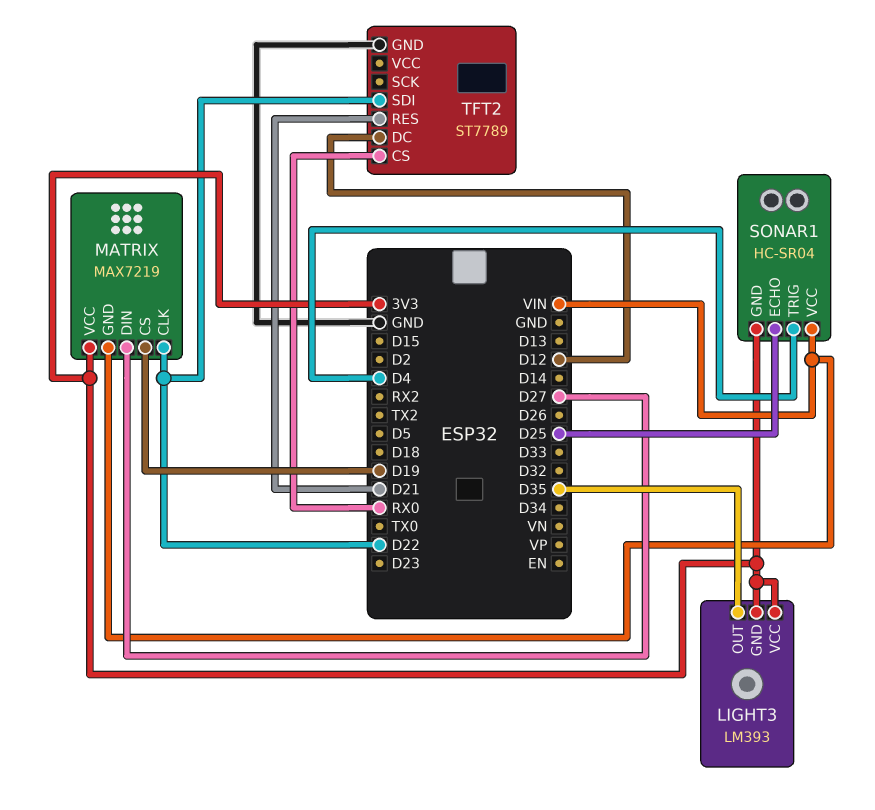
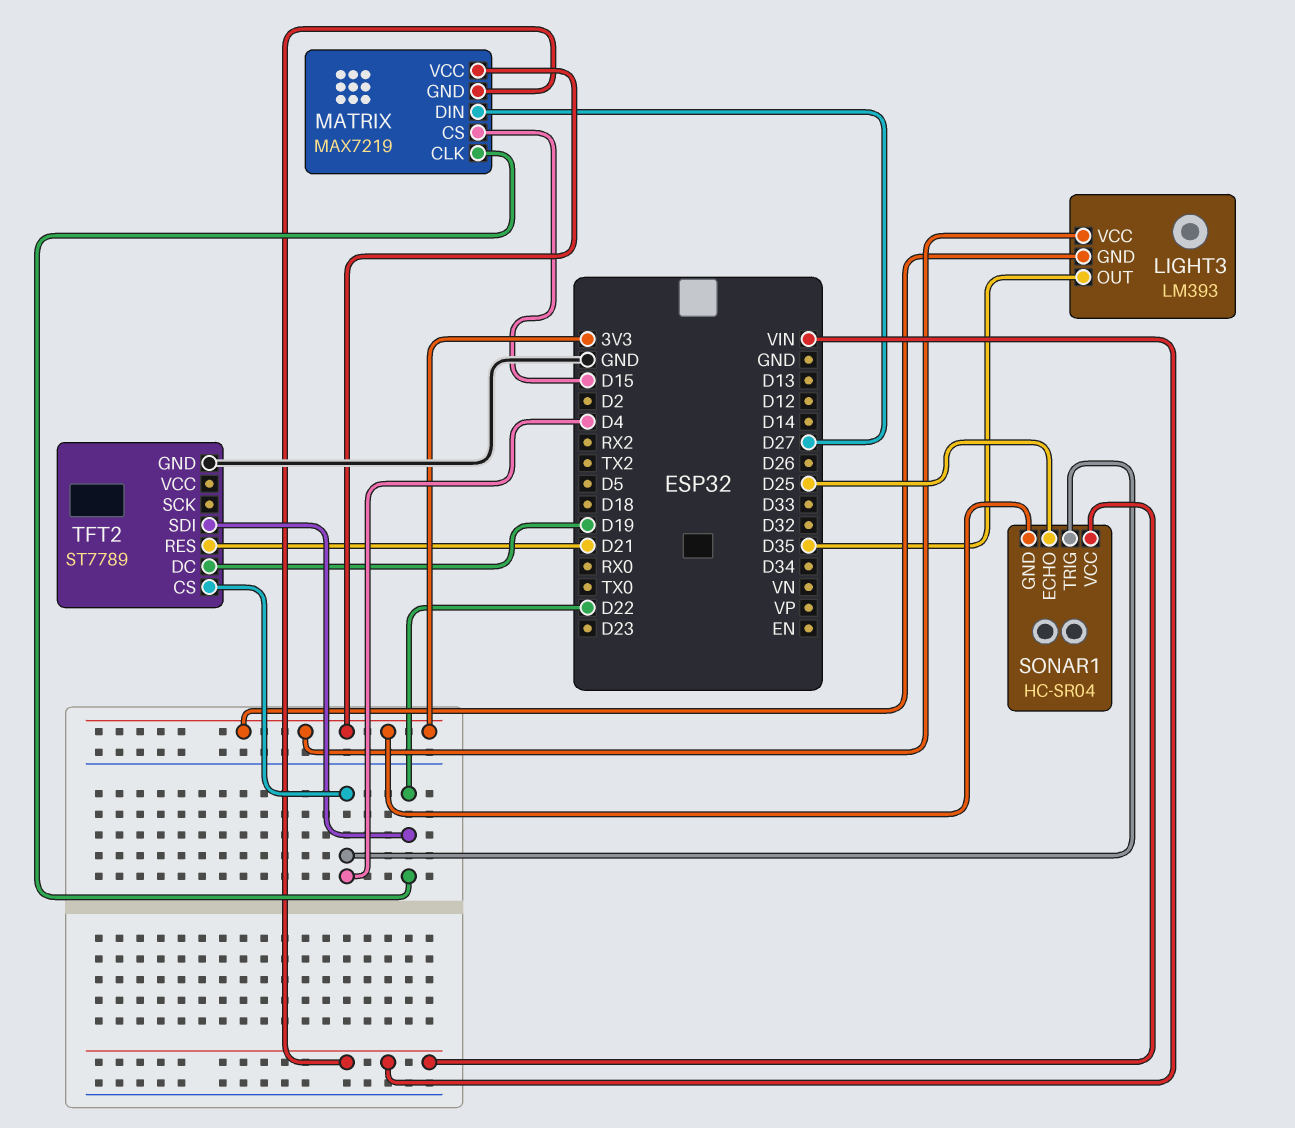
MATRIX pin CS: D19 -> D15
TFT2 pin CS: RX0 -> D4
TFT2 pin DC: D12 -> D19

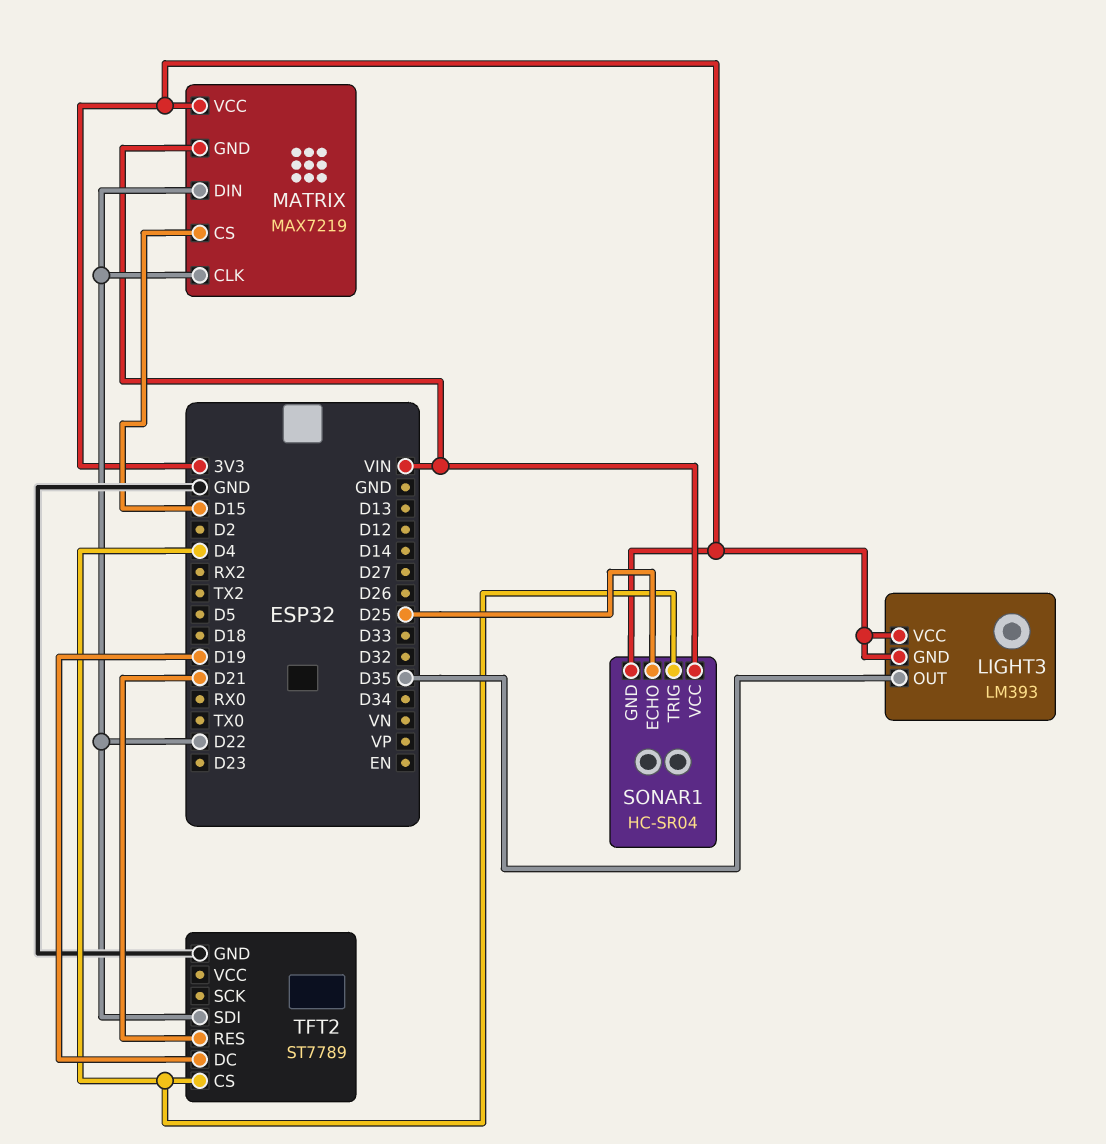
MATRIX pin DIN: D27 -> D22

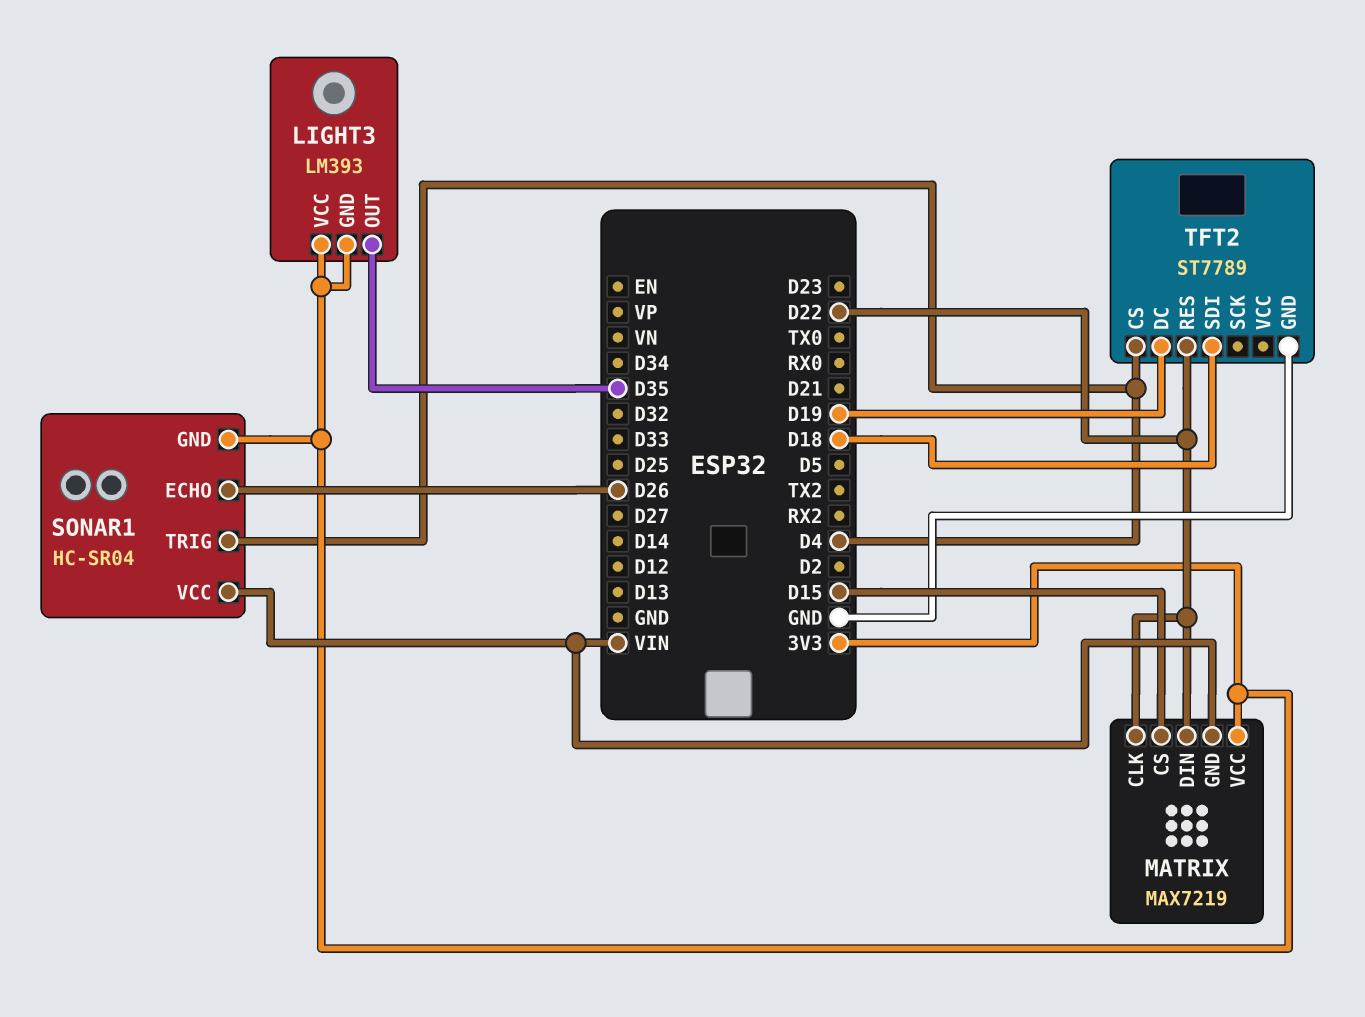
SONAR1 pin ECHO: D25 -> D26
TFT2 pin RES: D21 -> D22
TFT2 pin SDI: D22 -> D18

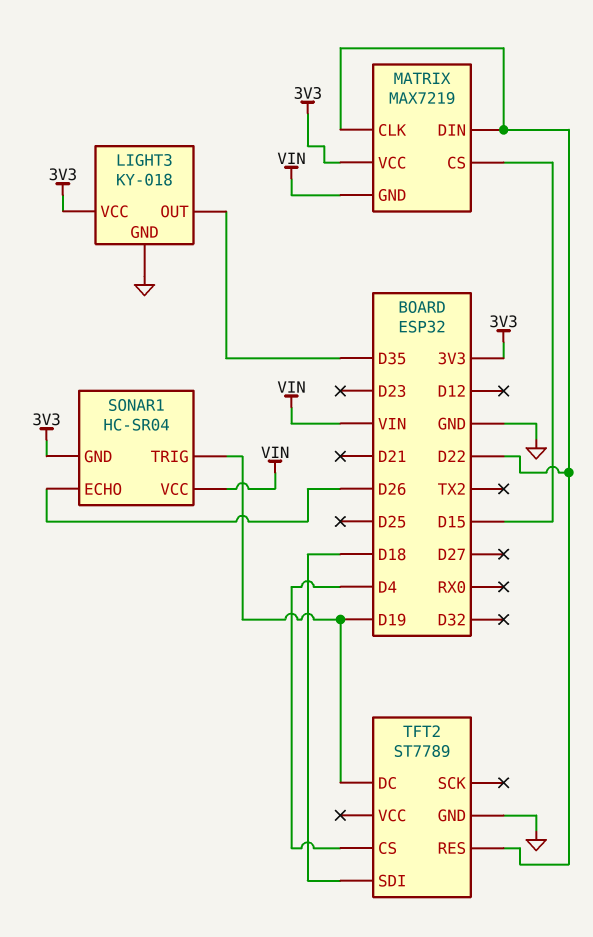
LIGHT3: LM393 -> KY-018
LIGHT3 pin GND: 3V3 -> GND
SONAR1 pin TRIG: D4 -> D19

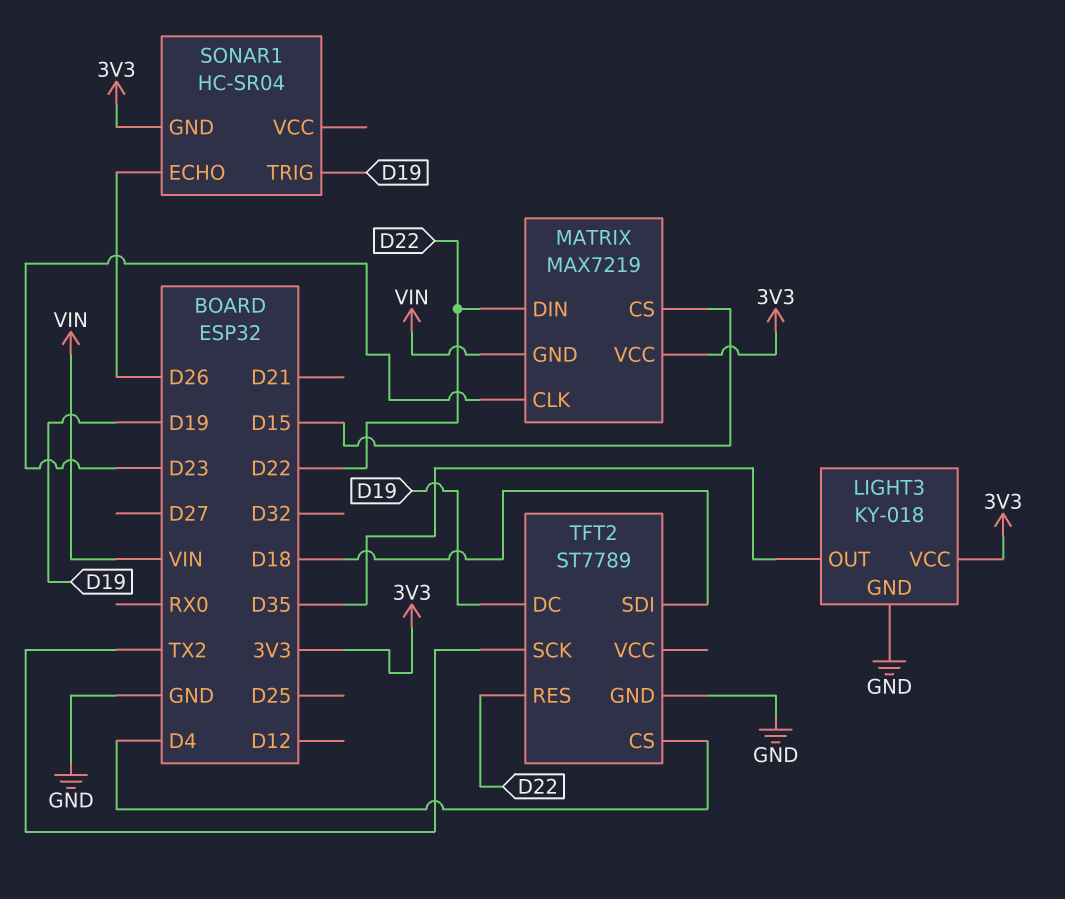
MATRIX pin CLK: D22 -> D23
SONAR1 pin VCC: VIN -> none
TFT2 pin SCK: none -> TX2

